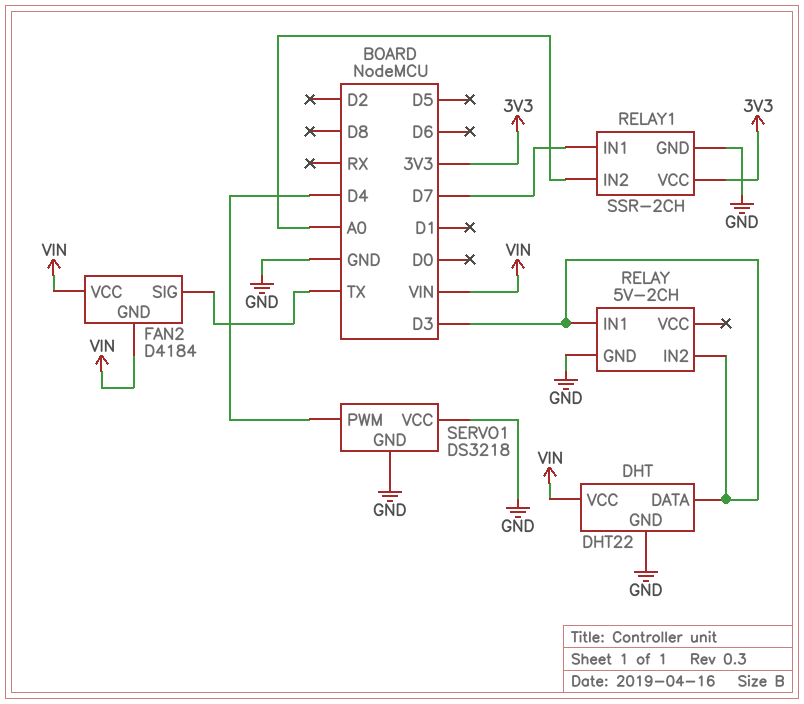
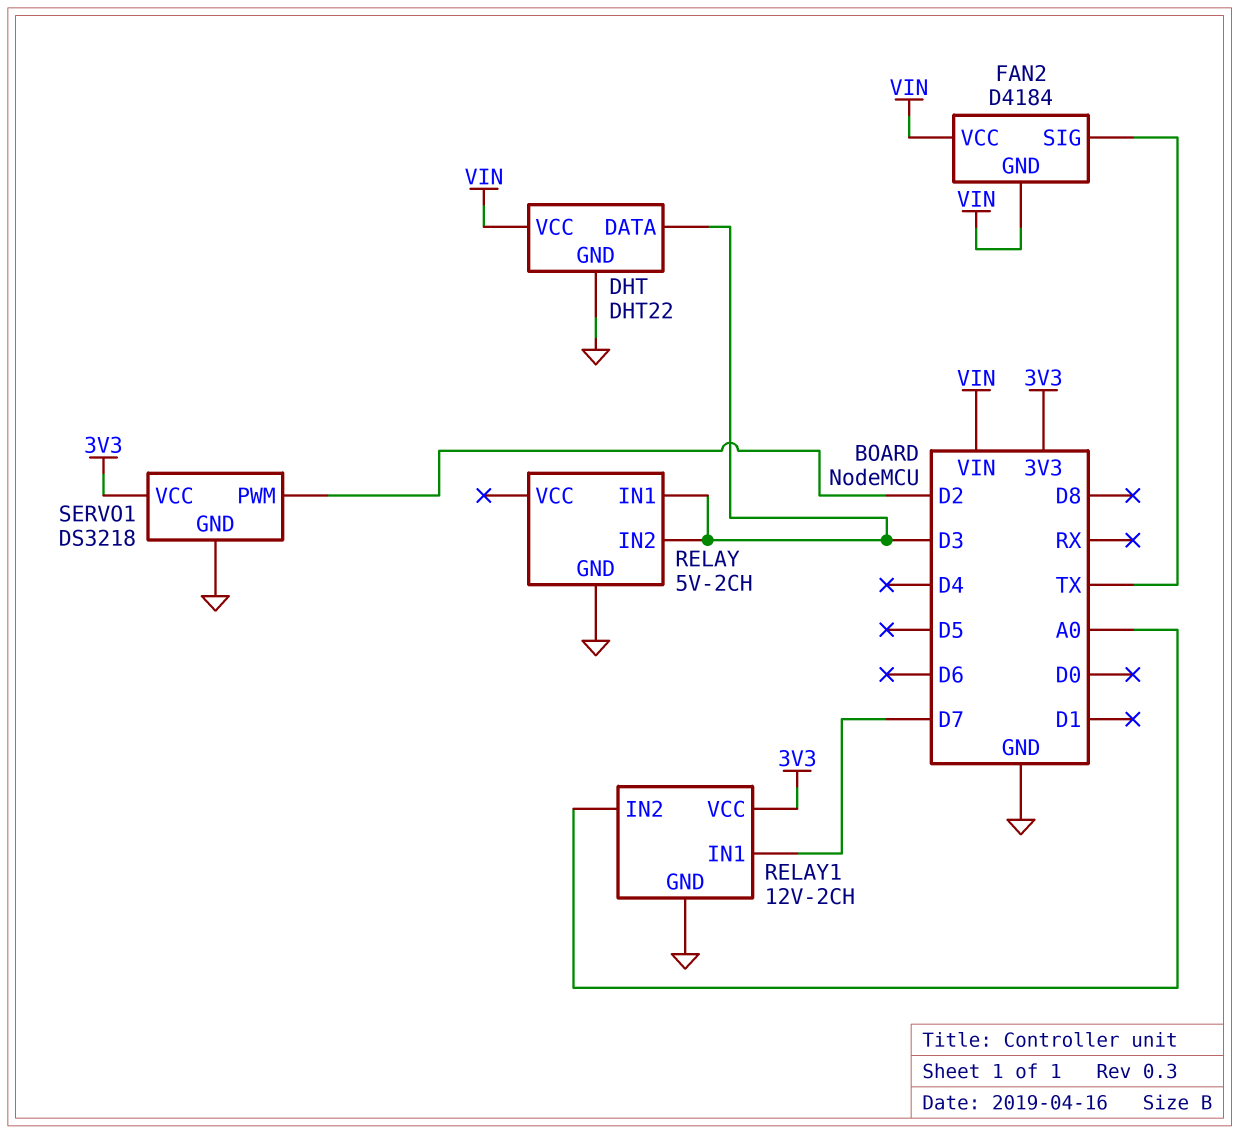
RELAY1: SSR-2CH -> 12V-2CH
SERVO1 pin PWM: D4 -> D2
SERVO1 pin VCC: GND -> 3V3

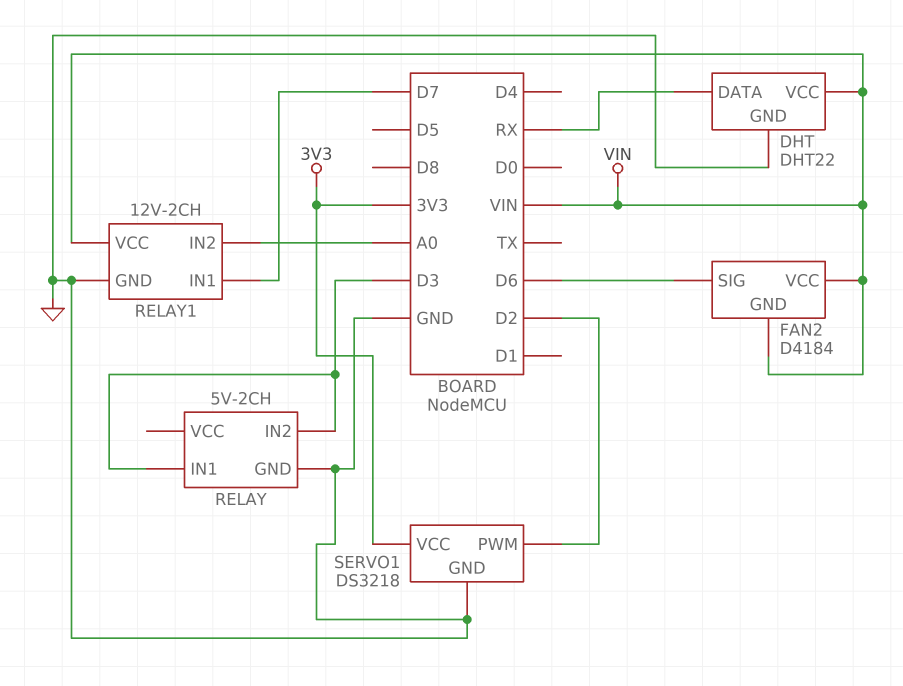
DHT pin DATA: D3 -> RX
FAN2 pin SIG: TX -> D6
RELAY1 pin VCC: 3V3 -> VIN

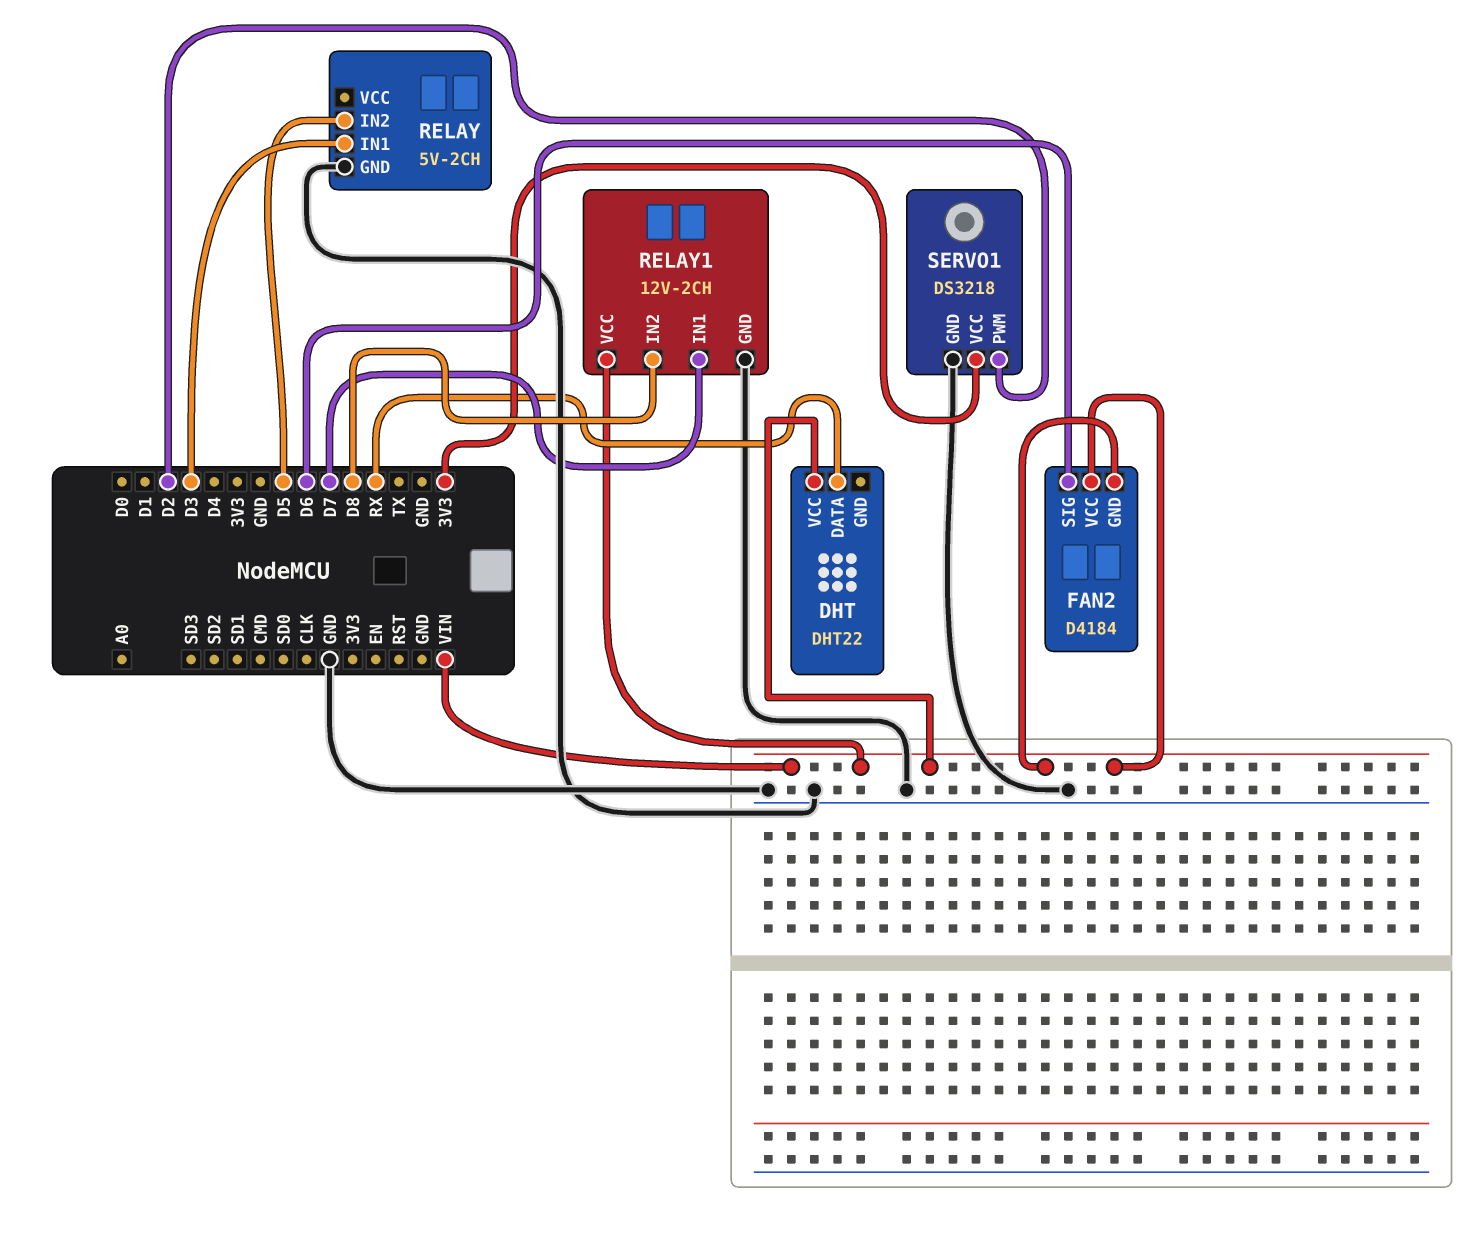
DHT pin GND: GND -> none
RELAY pin IN2: D3 -> D5
RELAY1 pin IN2: A0 -> D8

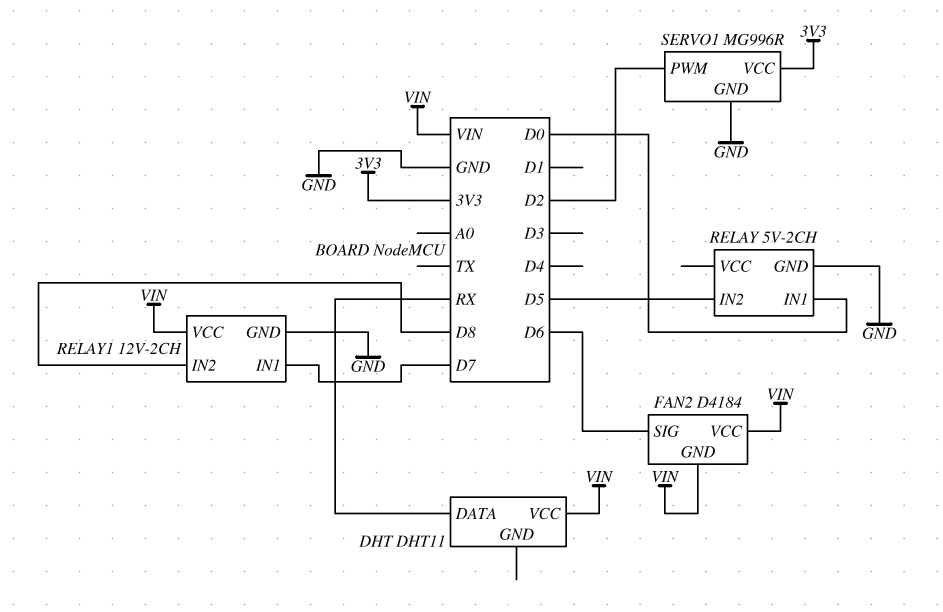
DHT: DHT22 -> DHT11
RELAY pin IN1: D3 -> D0
SERVO1: DS3218 -> MG996R

